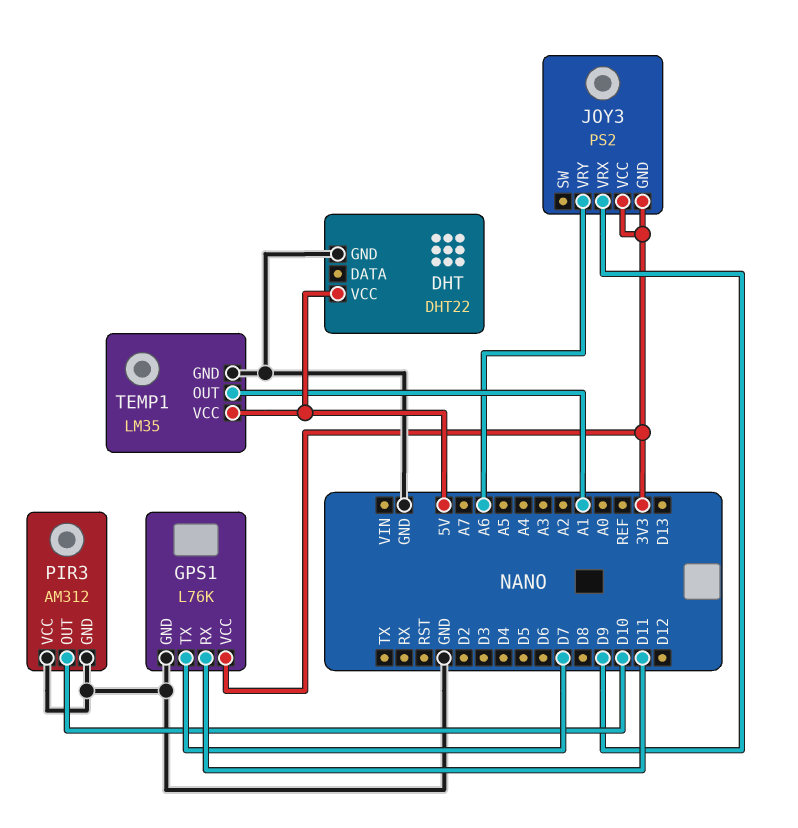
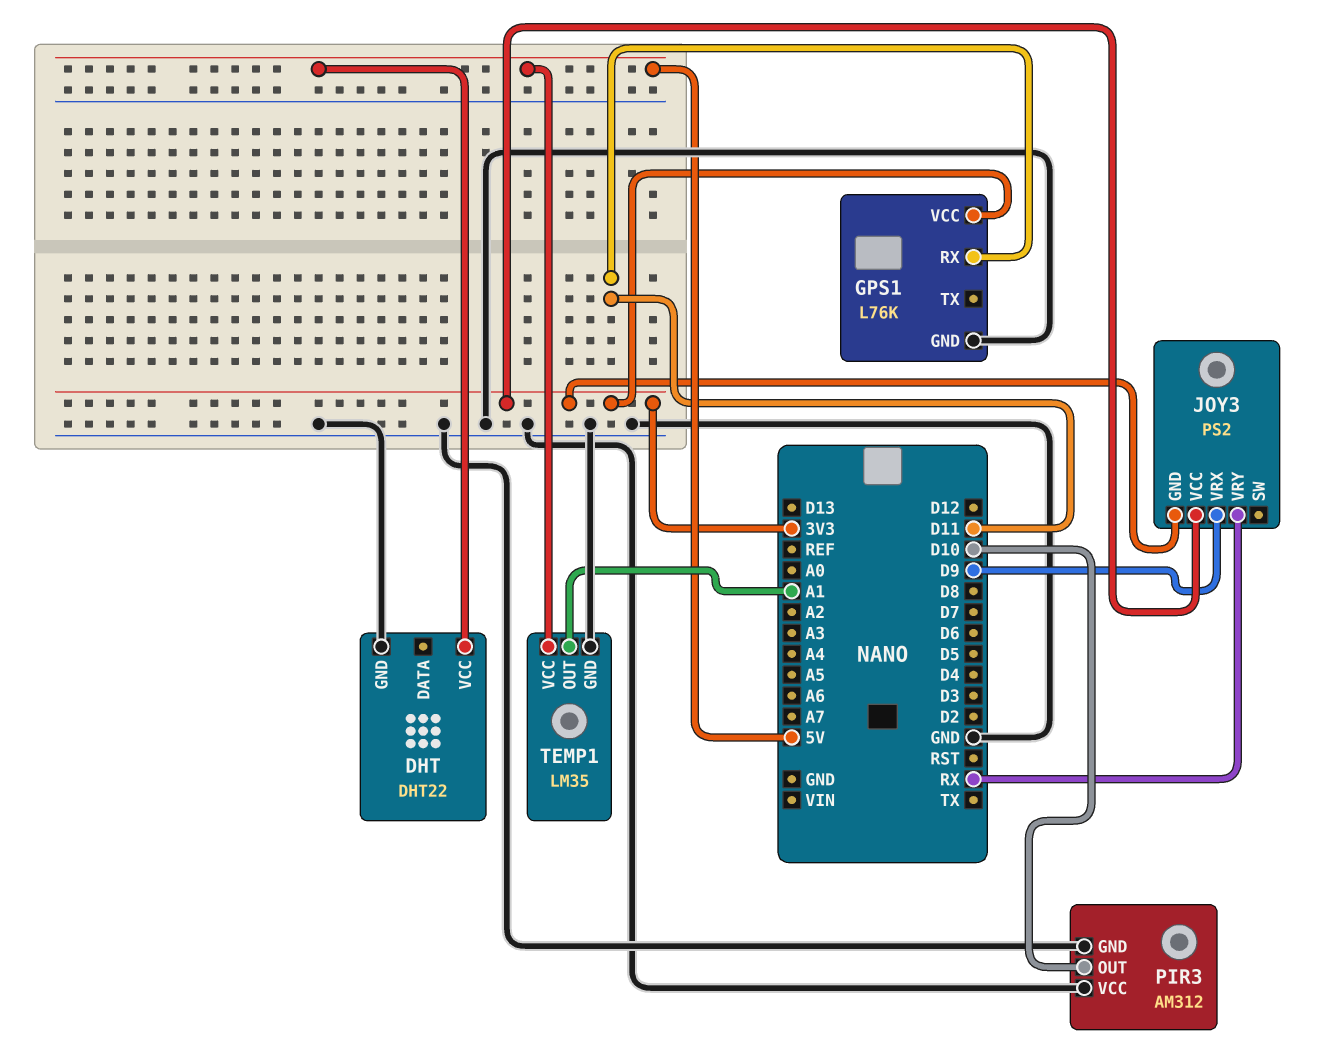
GPS1 pin TX: D7 -> none
JOY3 pin VRY: A6 -> RX

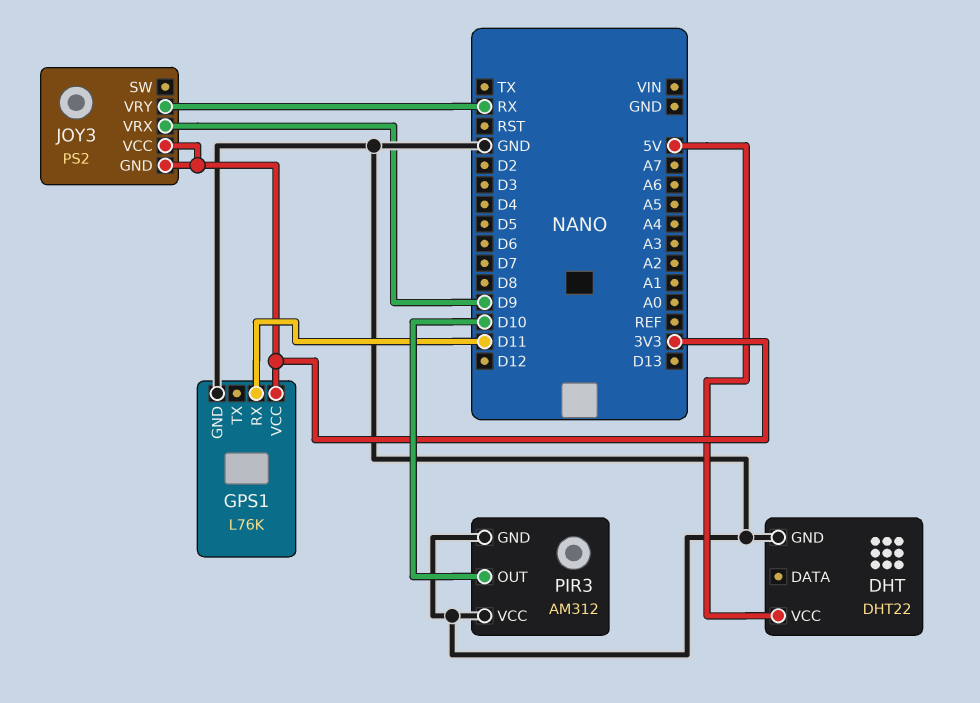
TEMP1: LM35 -> none
TEMP1 pin GND: GND -> none
TEMP1 pin OUT: A1 -> none
TEMP1 pin VCC: 5V -> none

